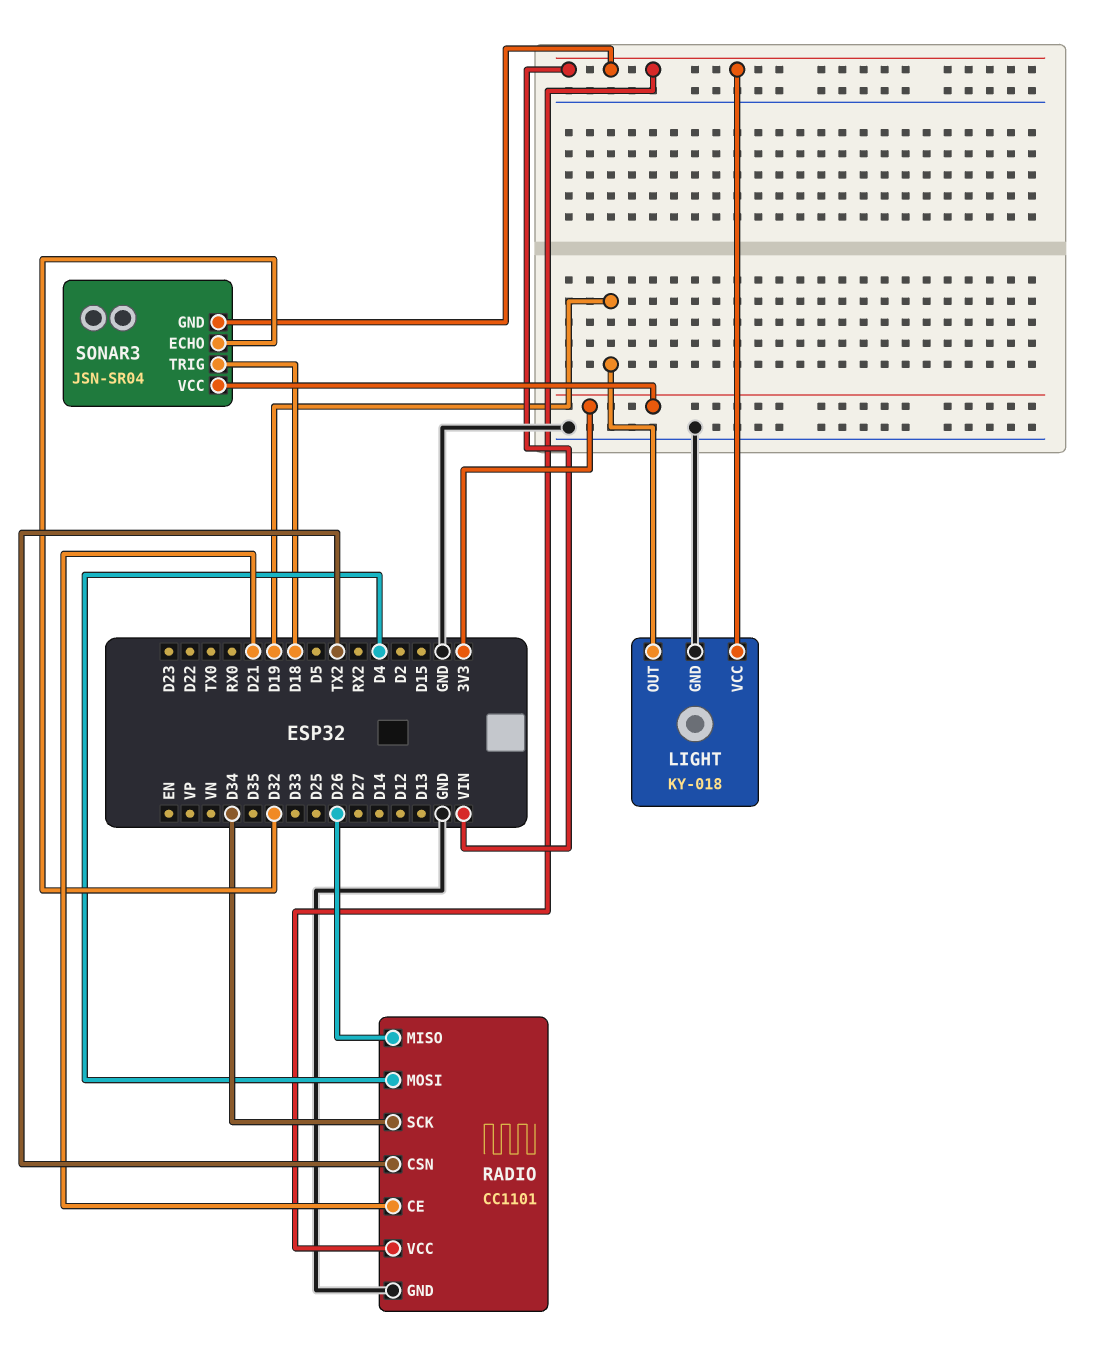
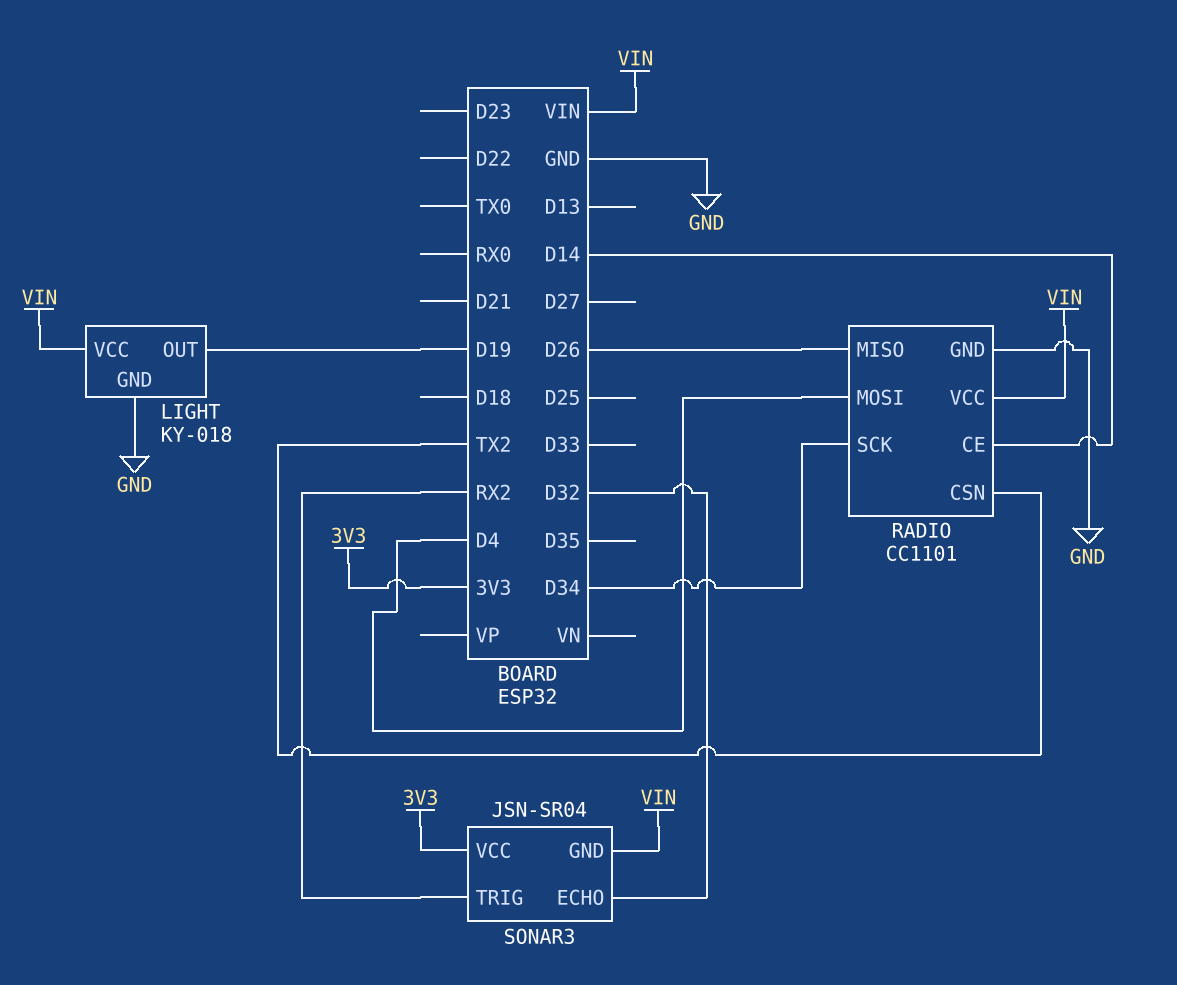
RADIO pin CE: D21 -> D14
SONAR3 pin TRIG: D18 -> RX2

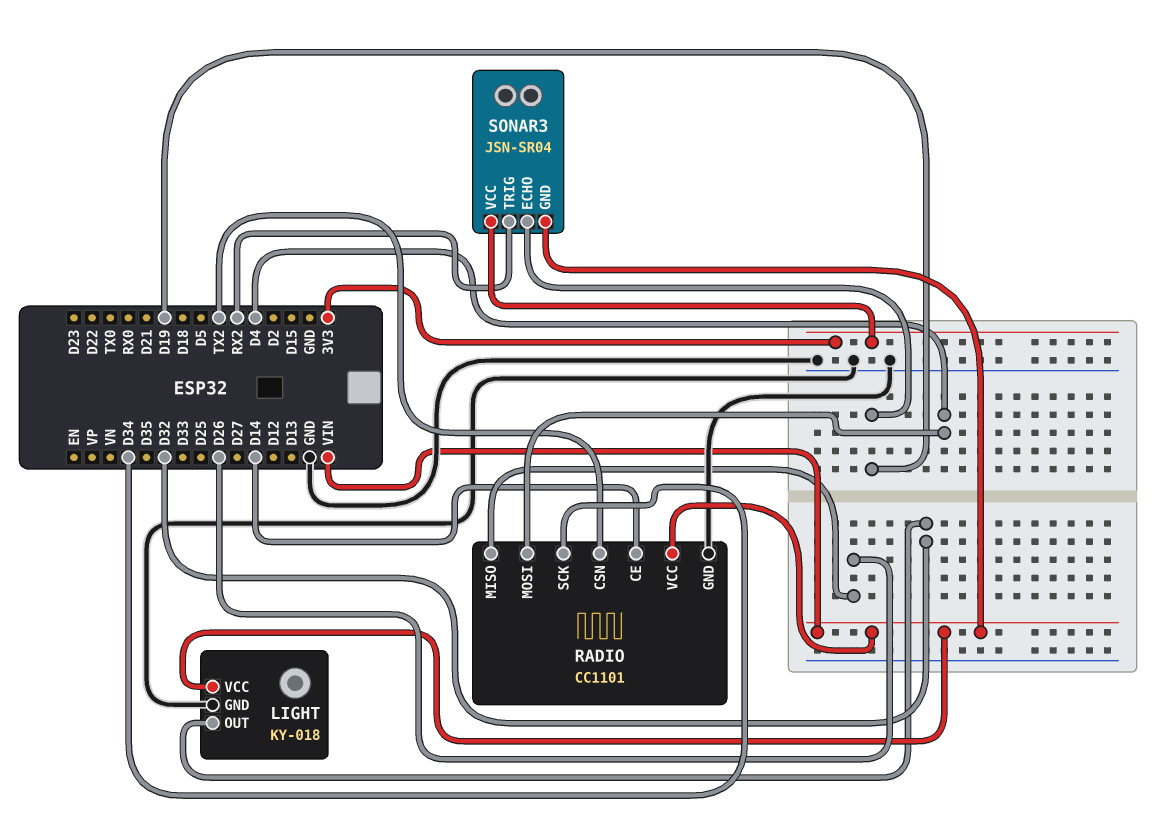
LIGHT pin OUT: D19 -> D32
SONAR3 pin ECHO: D32 -> D19

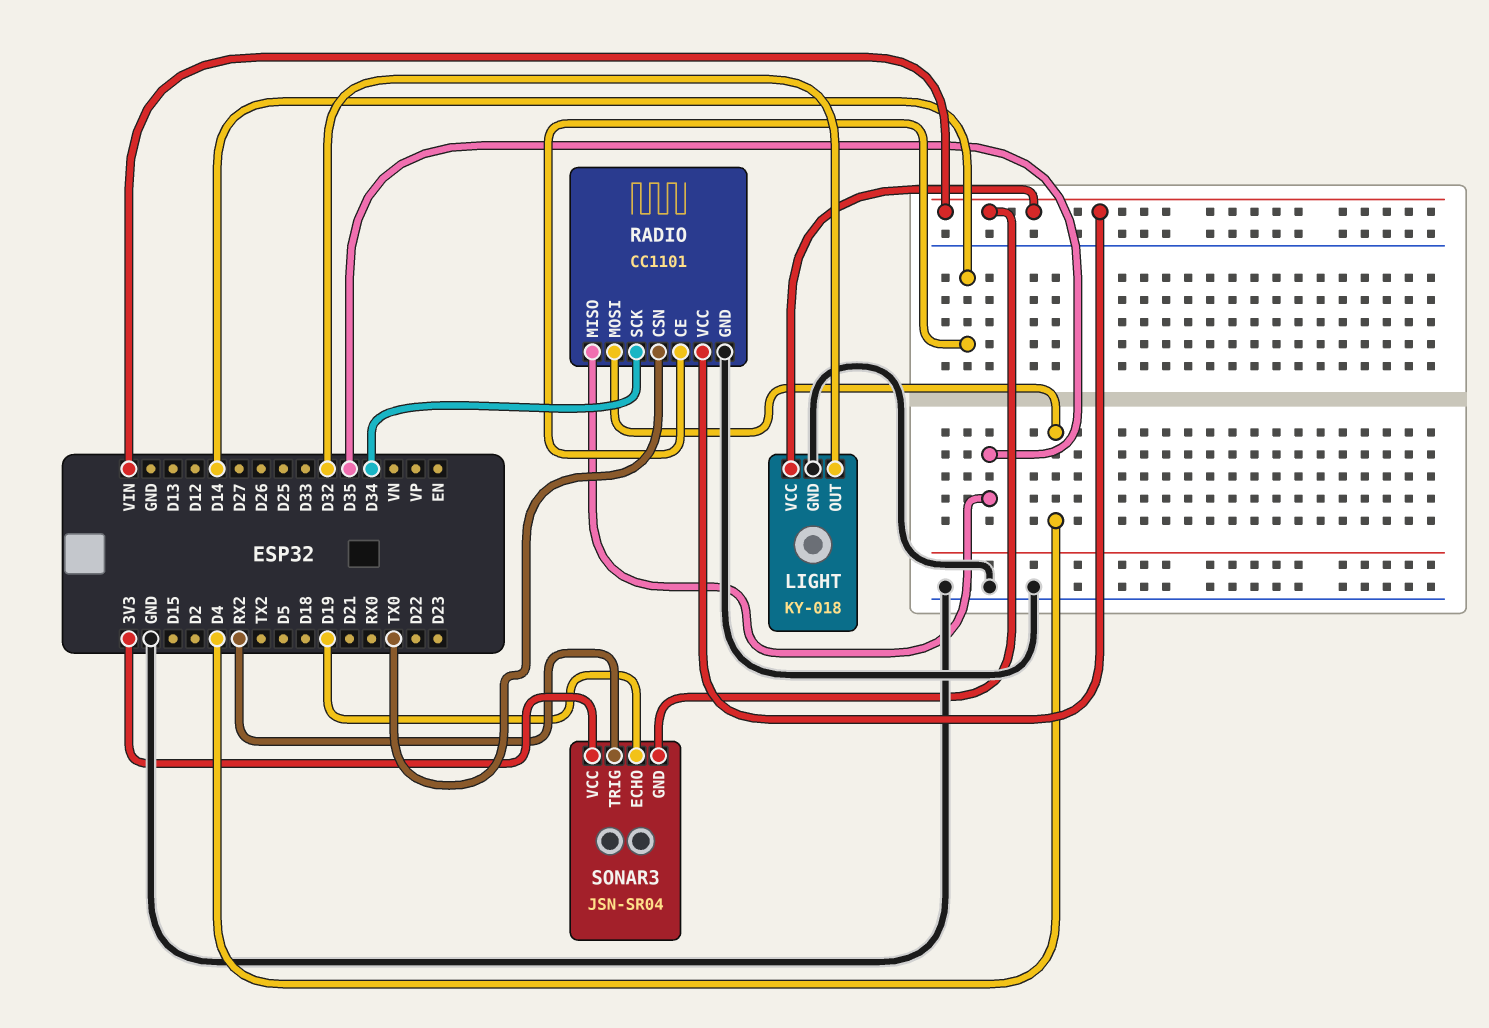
RADIO pin CSN: TX2 -> TX0
RADIO pin MISO: D26 -> D35

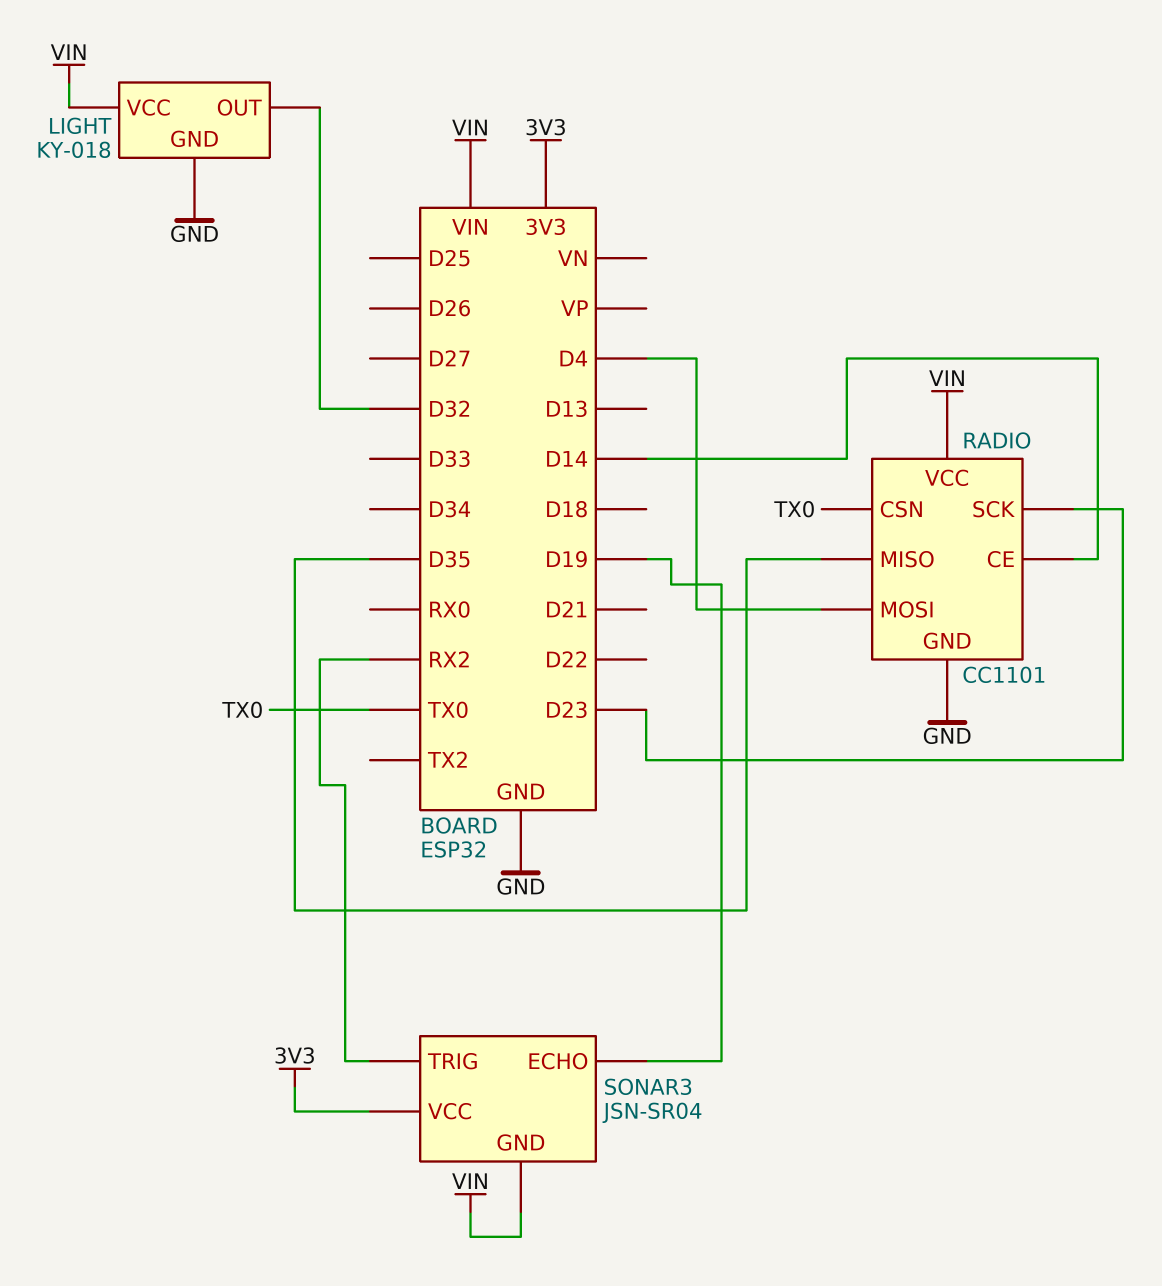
RADIO pin SCK: D34 -> D23

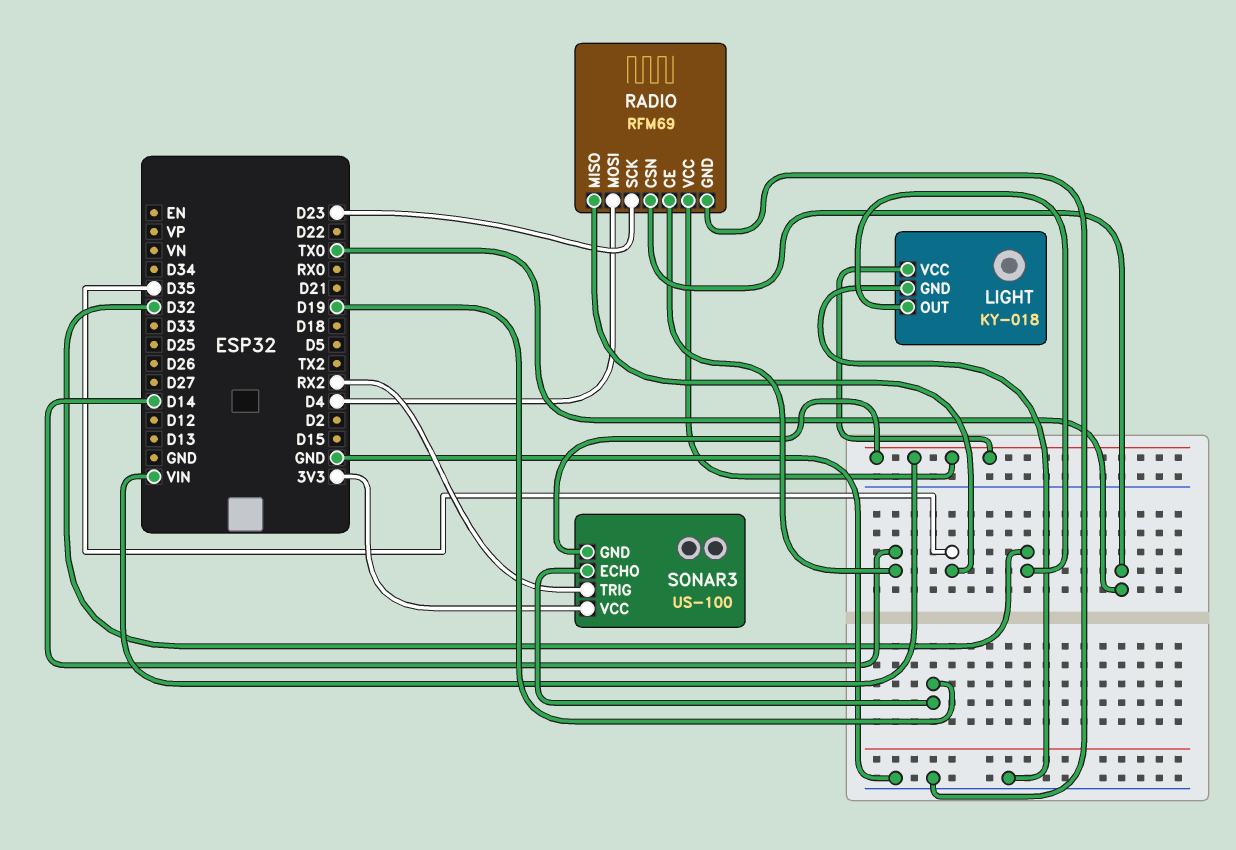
RADIO: CC1101 -> RFM69
SONAR3: JSN-SR04 -> US-100

